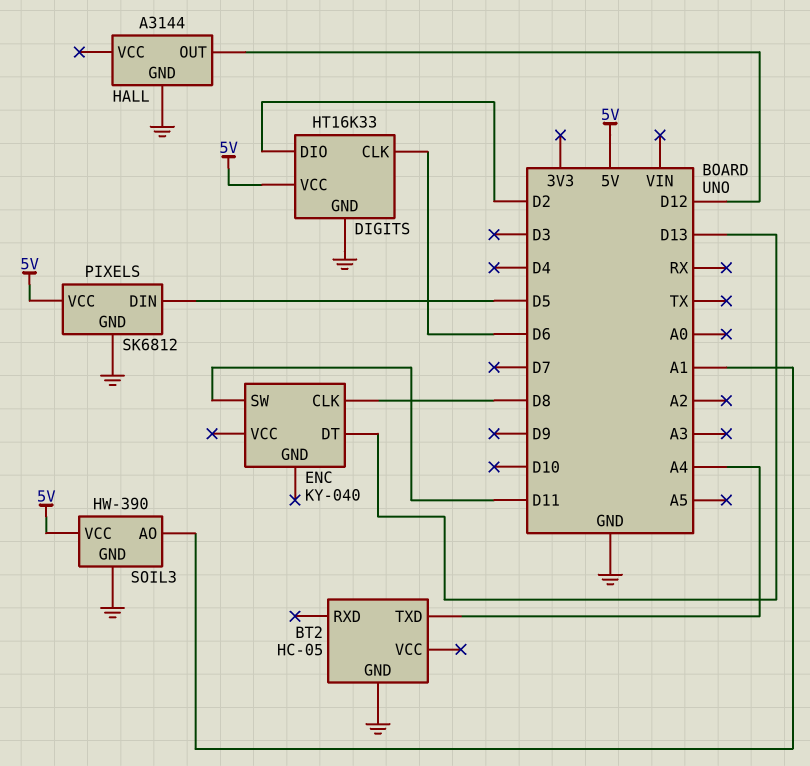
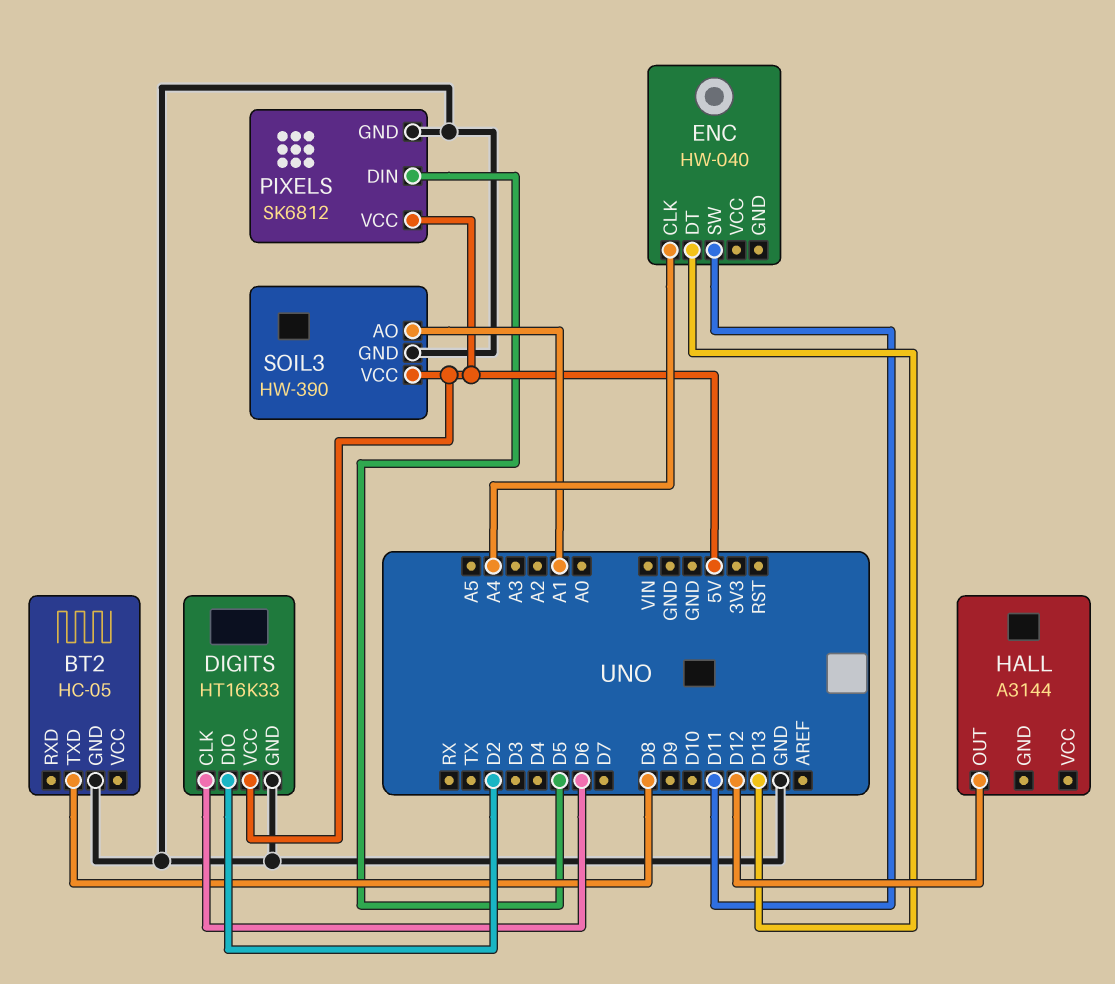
BT2 pin TXD: A4 -> D8
ENC: KY-040 -> HW-040
ENC pin CLK: D8 -> A4
HALL pin GND: GND -> none

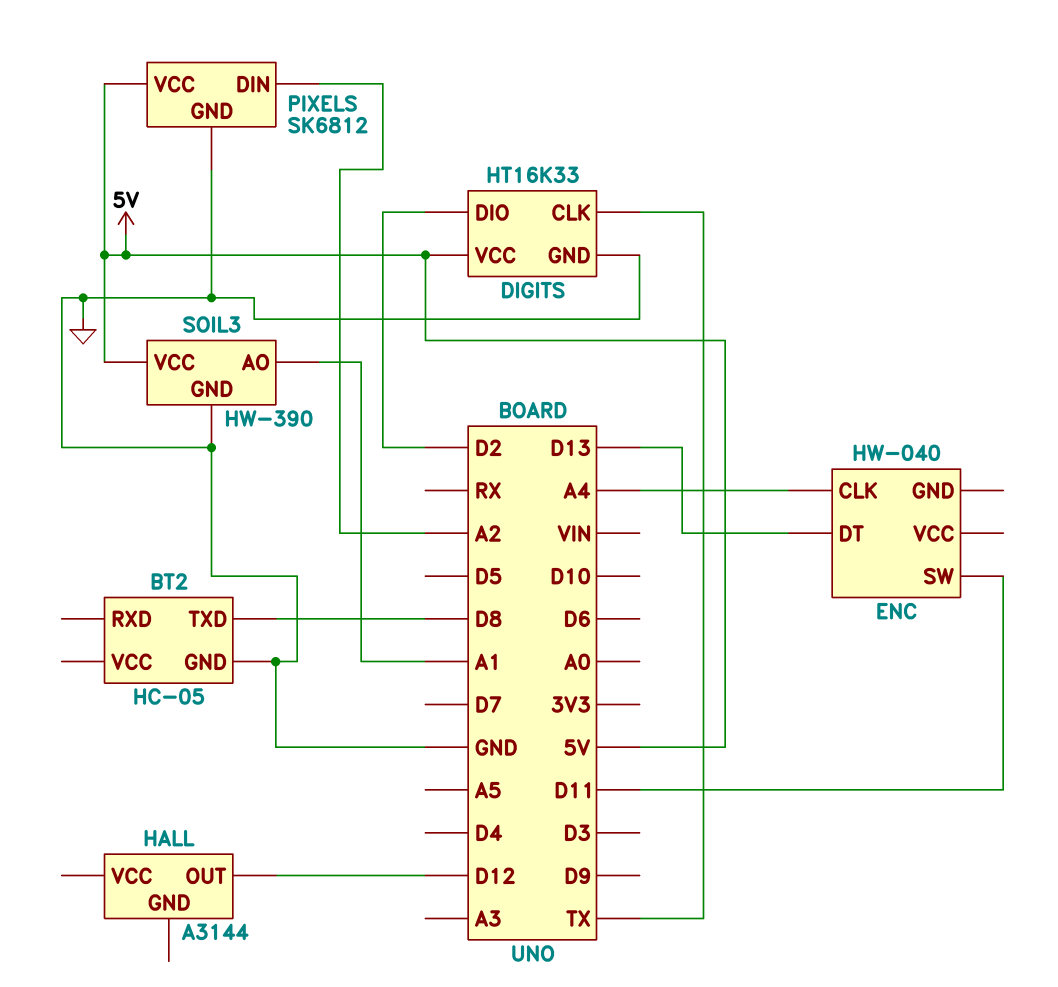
DIGITS pin CLK: D6 -> TX
PIXELS pin DIN: D5 -> A2

